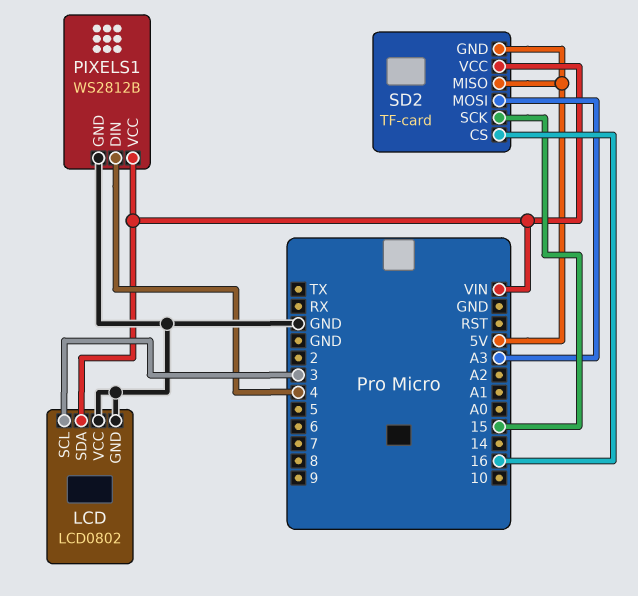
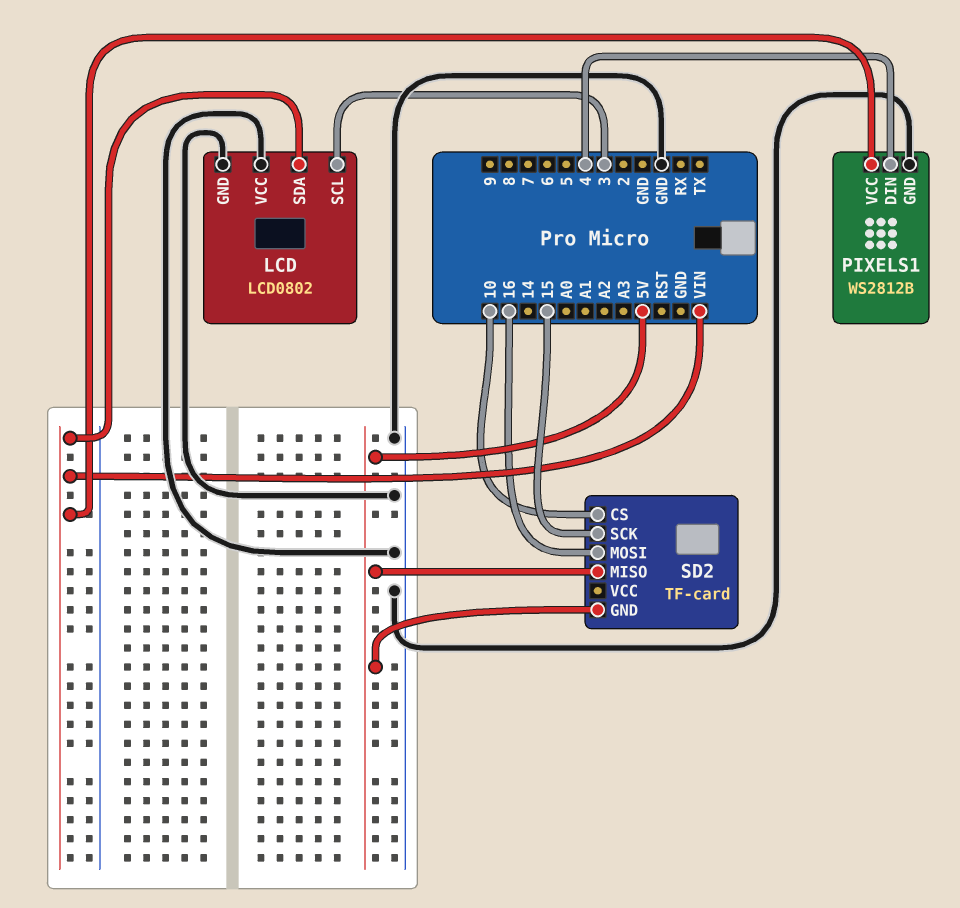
SD2 pin CS: 16 -> 10
SD2 pin MOSI: A3 -> 16
SD2 pin VCC: VIN -> none

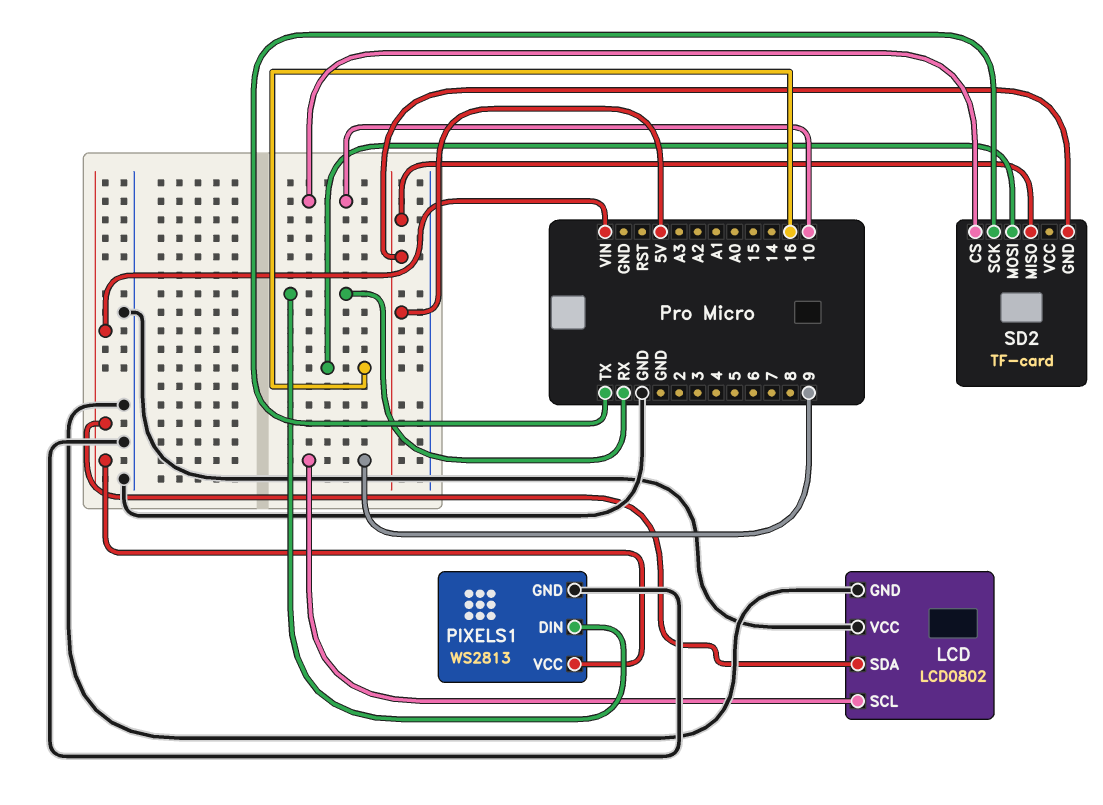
LCD pin SCL: 3 -> 9
PIXELS1: WS2812B -> WS2813
PIXELS1 pin DIN: 4 -> RX
SD2 pin SCK: 15 -> TX

